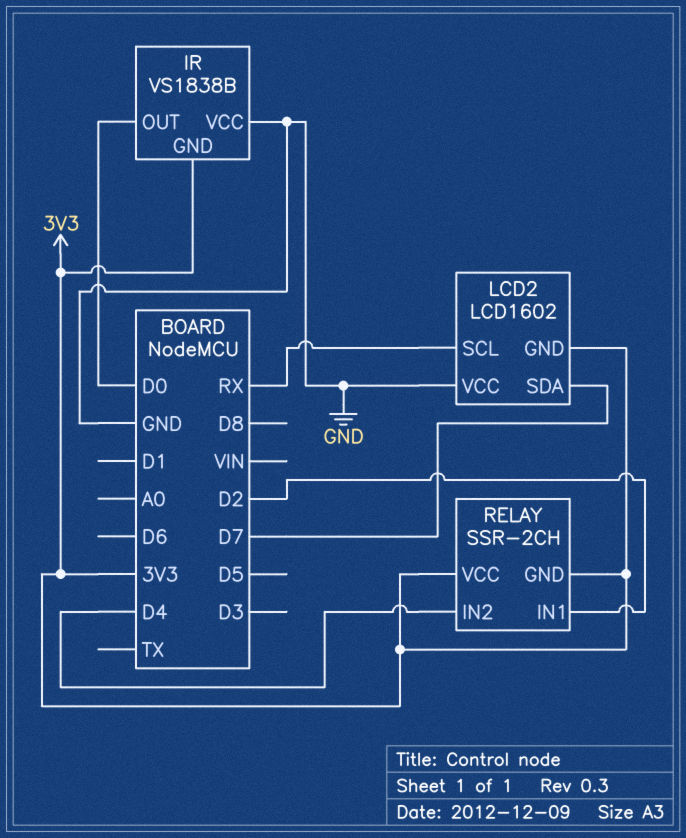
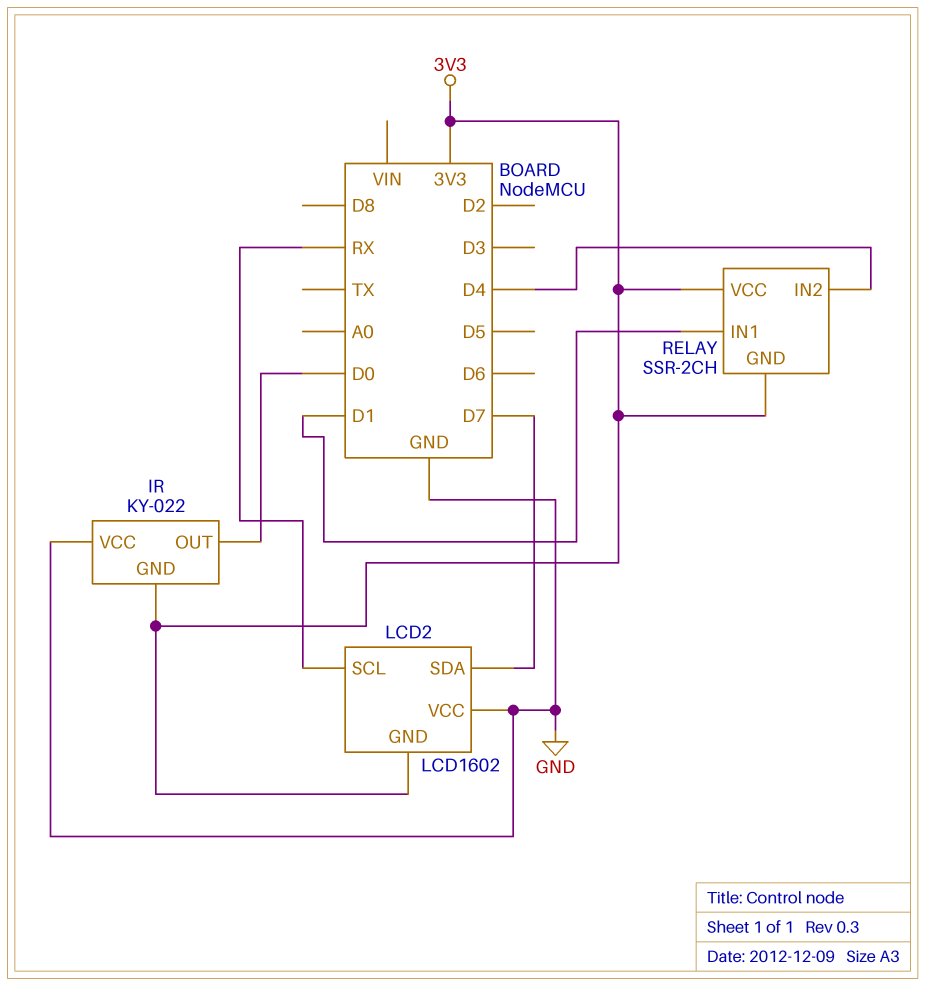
IR: VS1838B -> KY-022
RELAY pin IN1: D2 -> D1

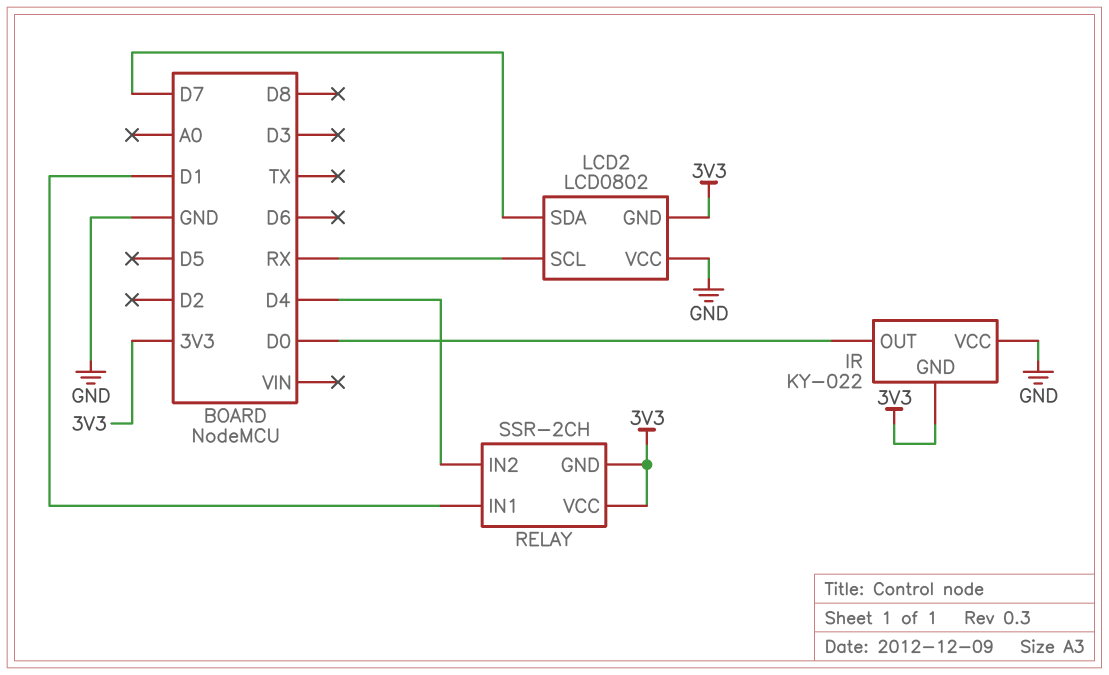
LCD2: LCD1602 -> LCD0802

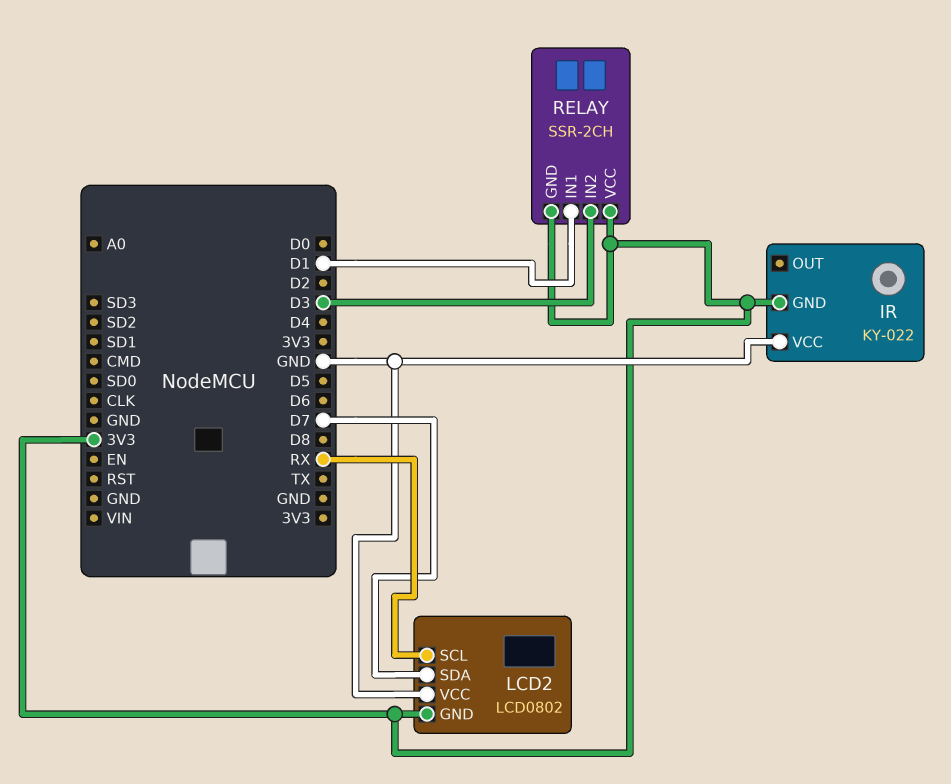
IR pin OUT: D0 -> none
RELAY pin IN2: D4 -> D3

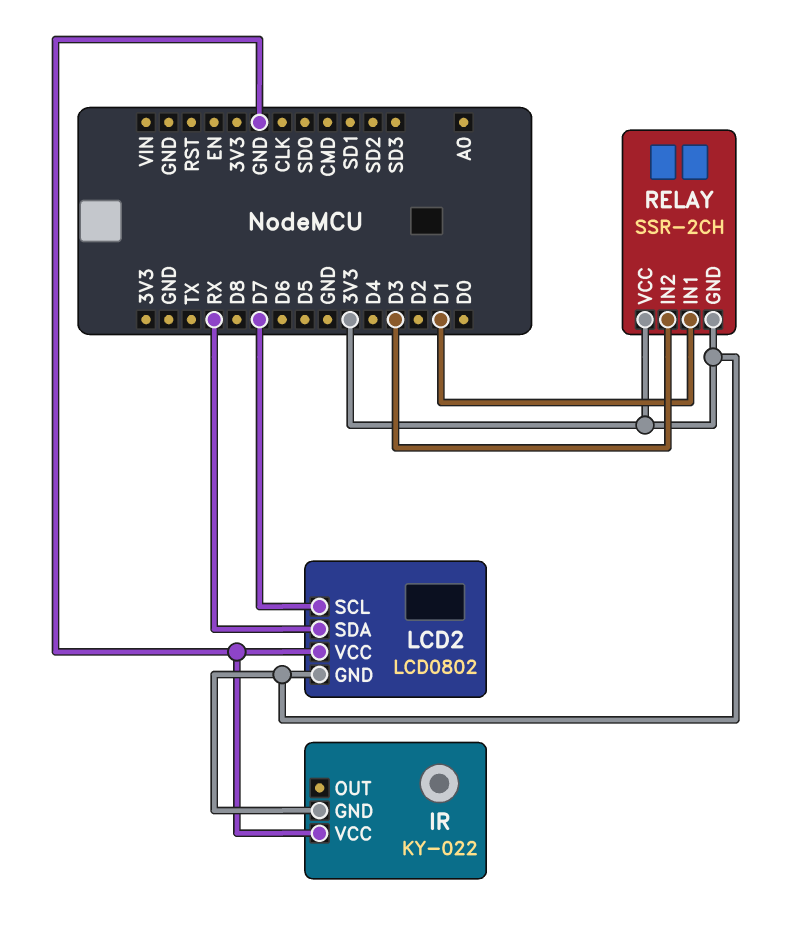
LCD2 pin SCL: RX -> D7
LCD2 pin SDA: D7 -> RX

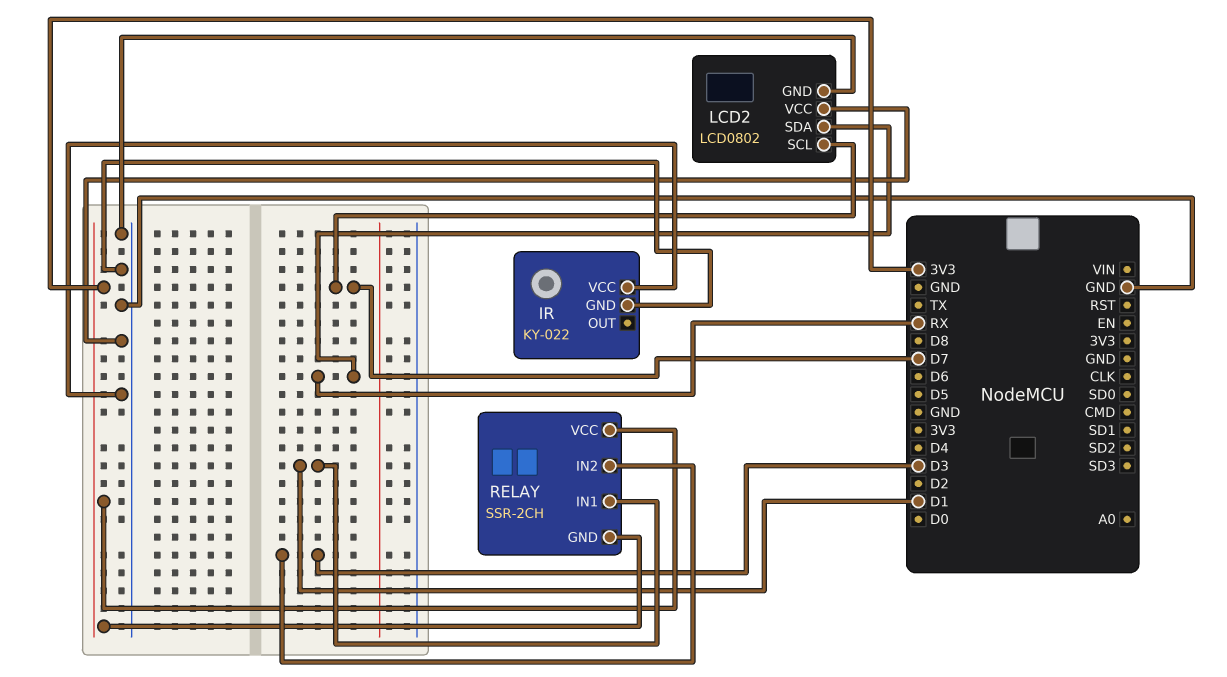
IR pin GND: 3V3 -> GND
LCD2 pin GND: 3V3 -> GND

